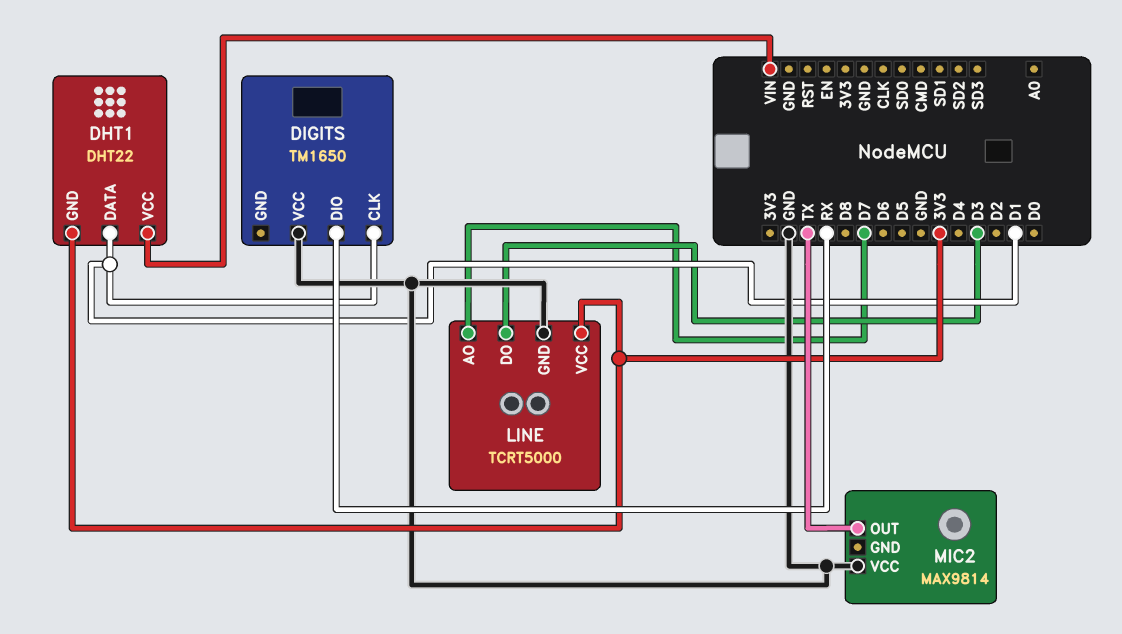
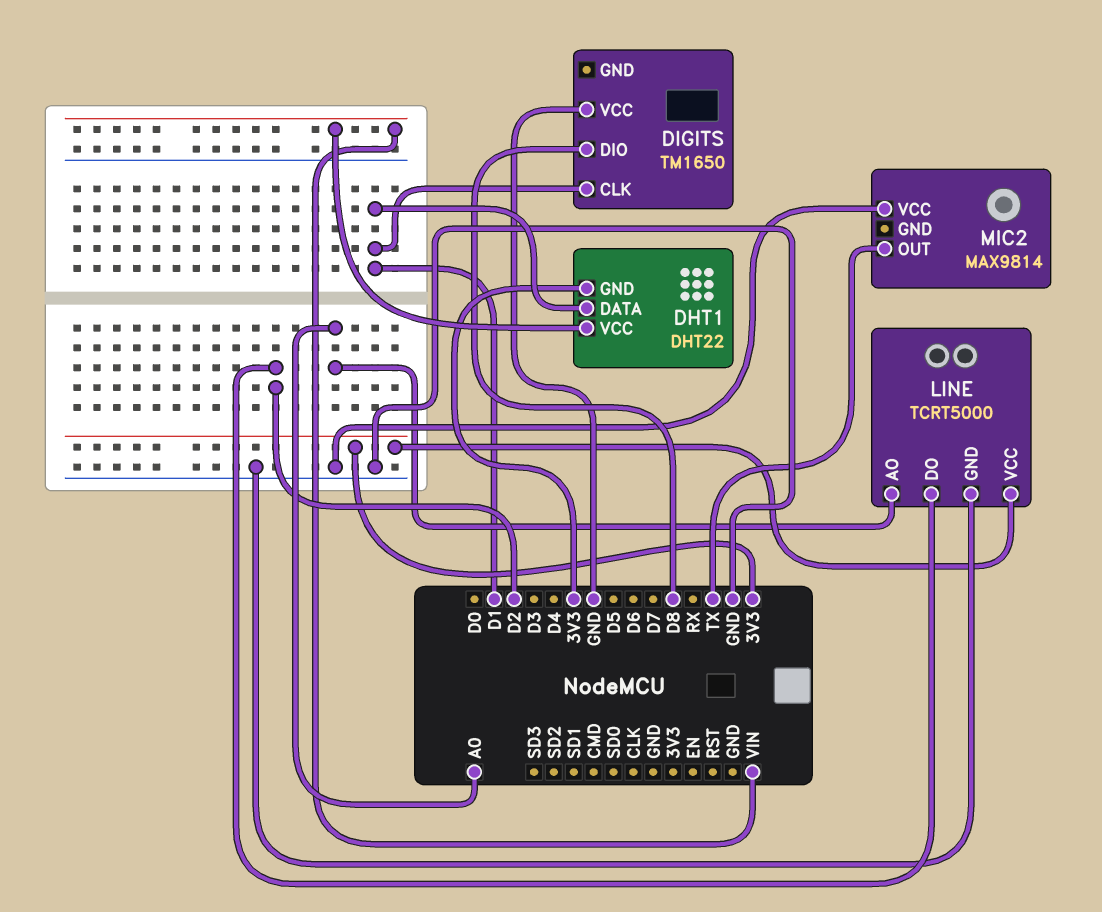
DIGITS pin DIO: RX -> D8
LINE pin AO: D7 -> A0
LINE pin DO: D3 -> D2

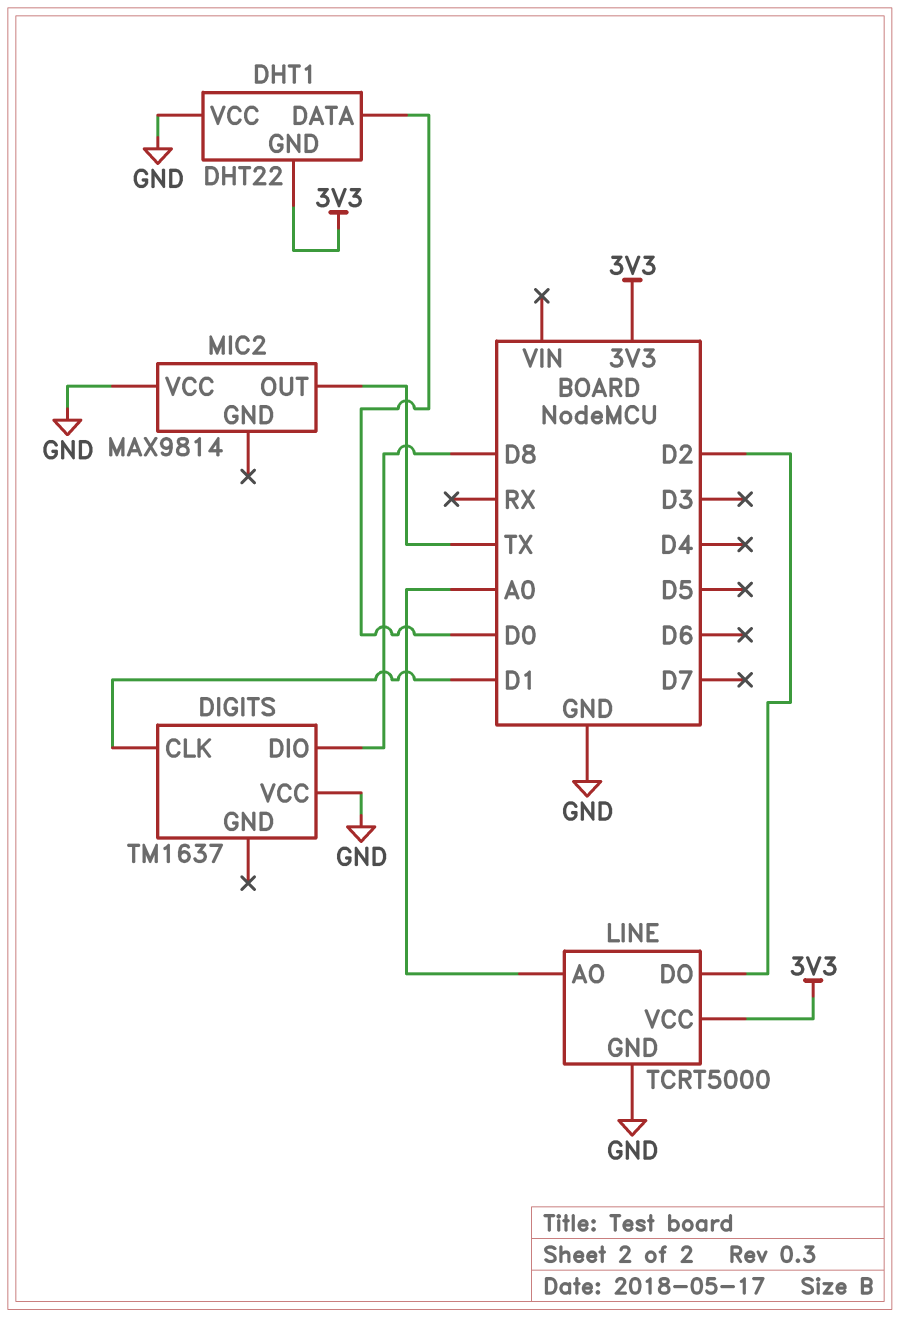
DHT1 pin DATA: D1 -> D0
DHT1 pin VCC: VIN -> GND
DIGITS: TM1650 -> TM1637

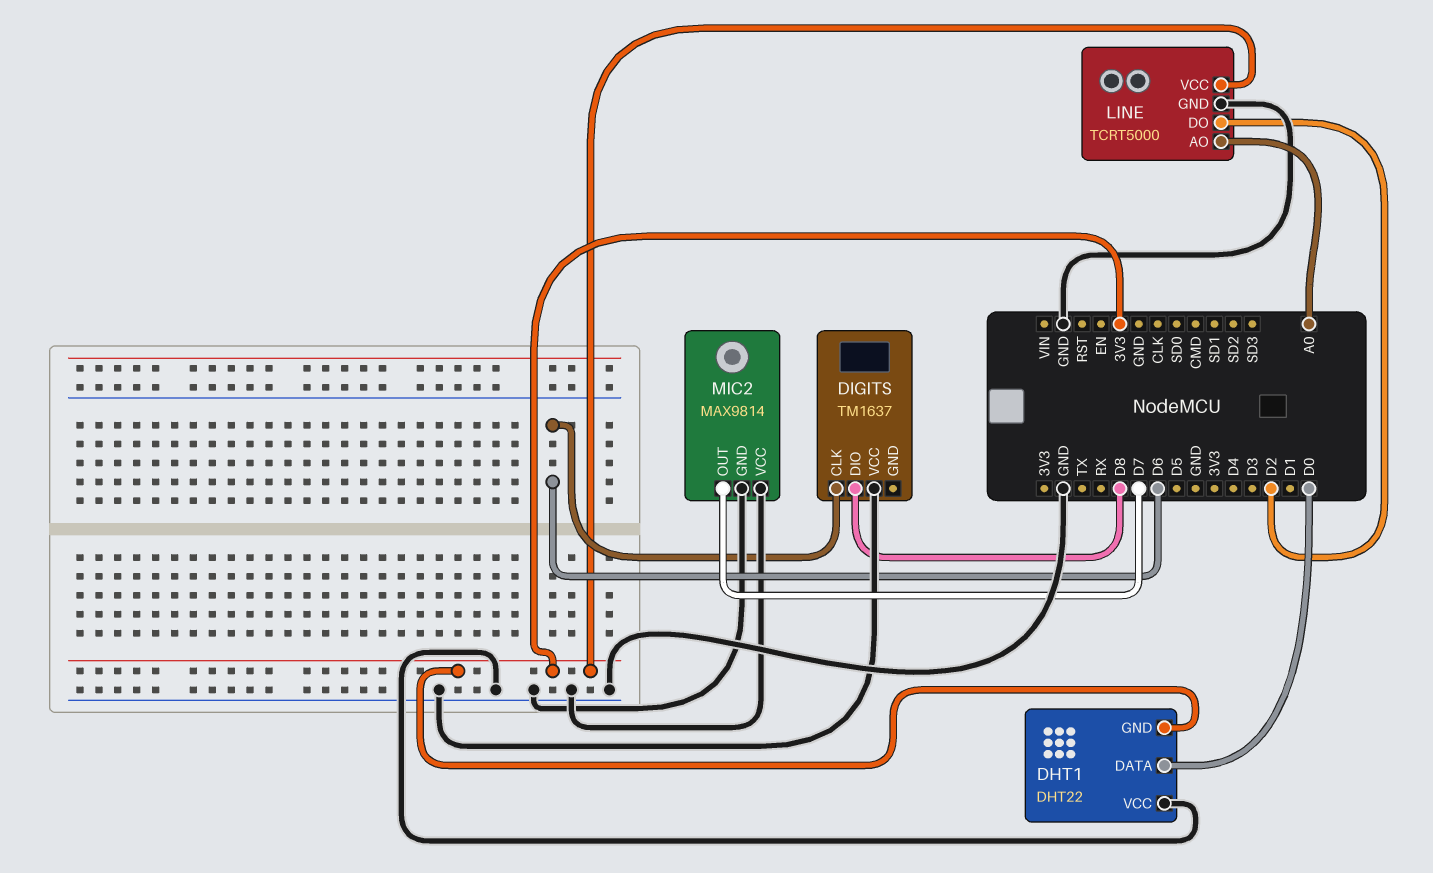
DIGITS pin CLK: D1 -> D6
MIC2 pin GND: none -> GND
MIC2 pin OUT: TX -> D7

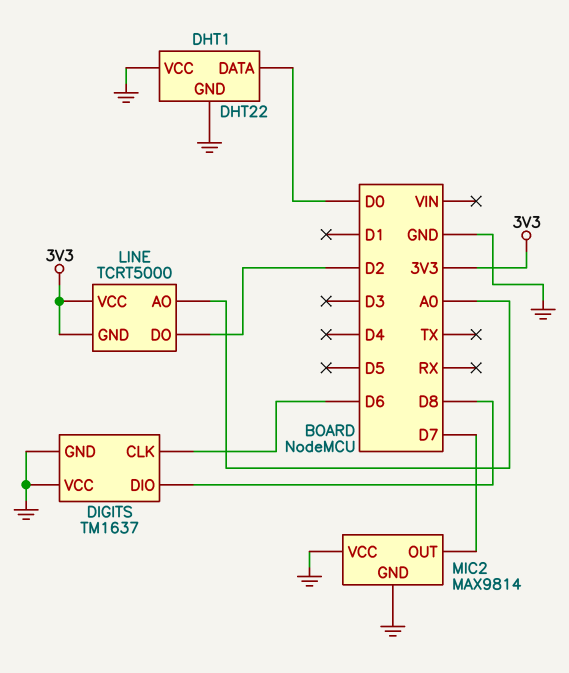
DHT1 pin GND: 3V3 -> GND
DIGITS pin GND: none -> GND
LINE pin GND: GND -> 3V3

